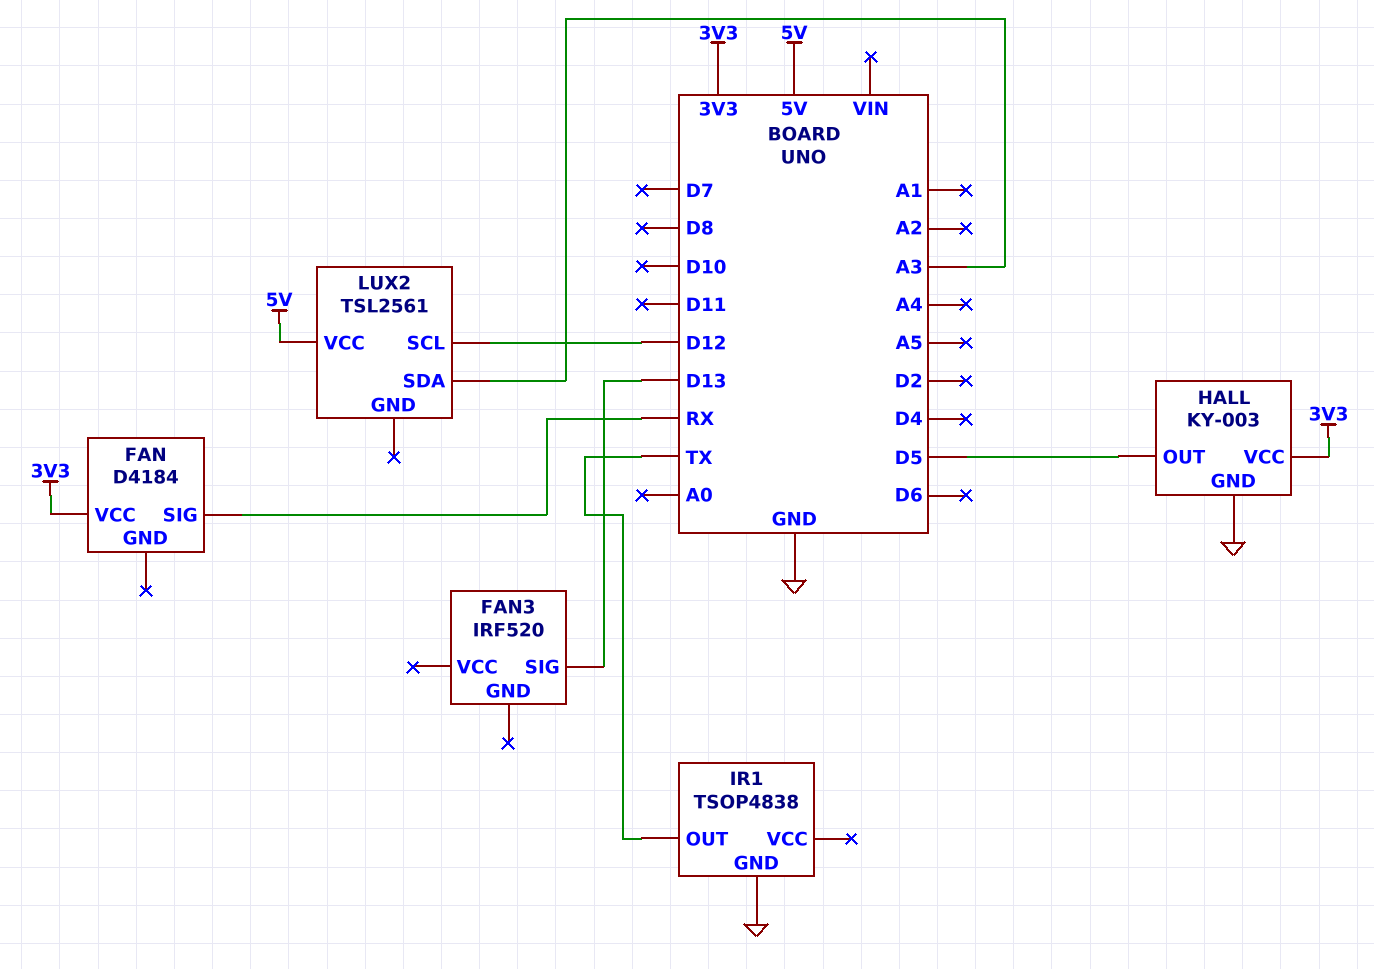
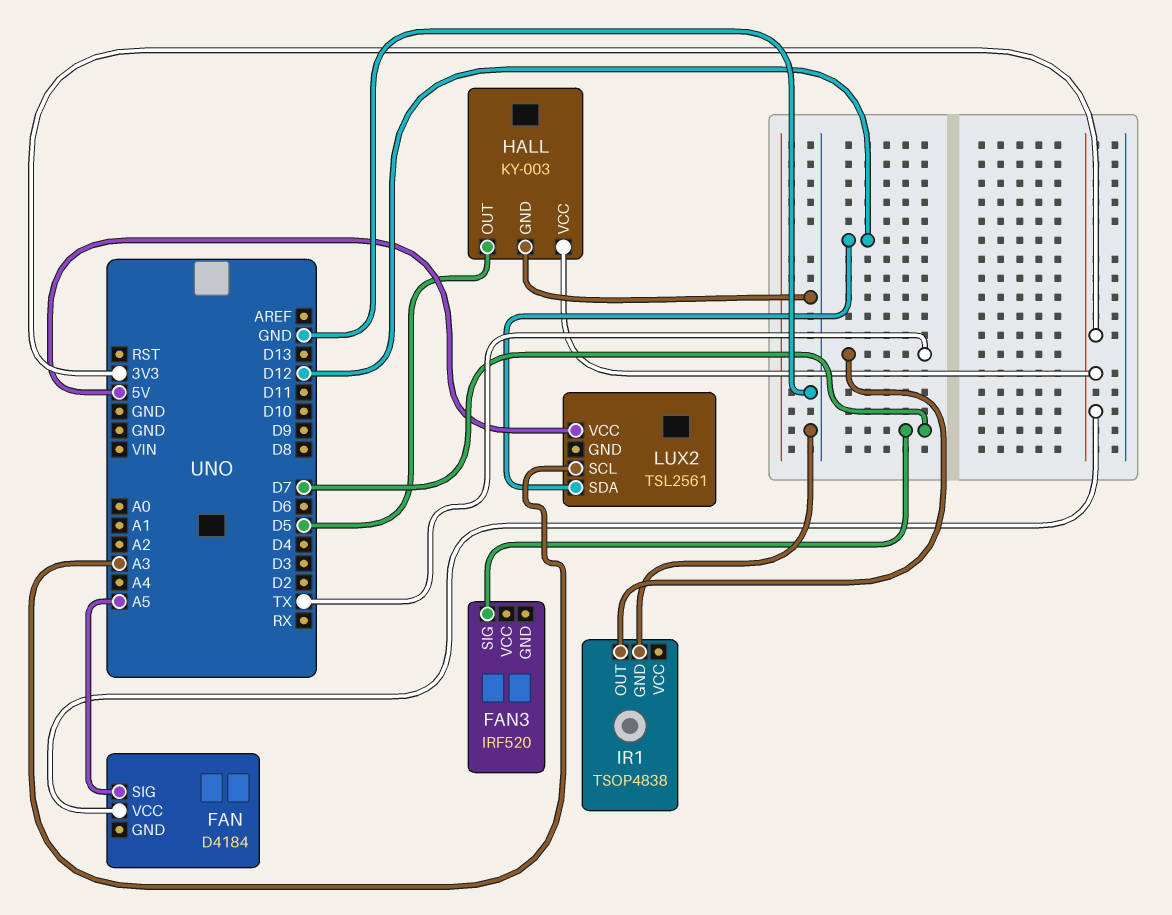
FAN pin SIG: RX -> A5
FAN3 pin SIG: D13 -> D7
LUX2 pin SCL: D12 -> A3
LUX2 pin SDA: A3 -> D12

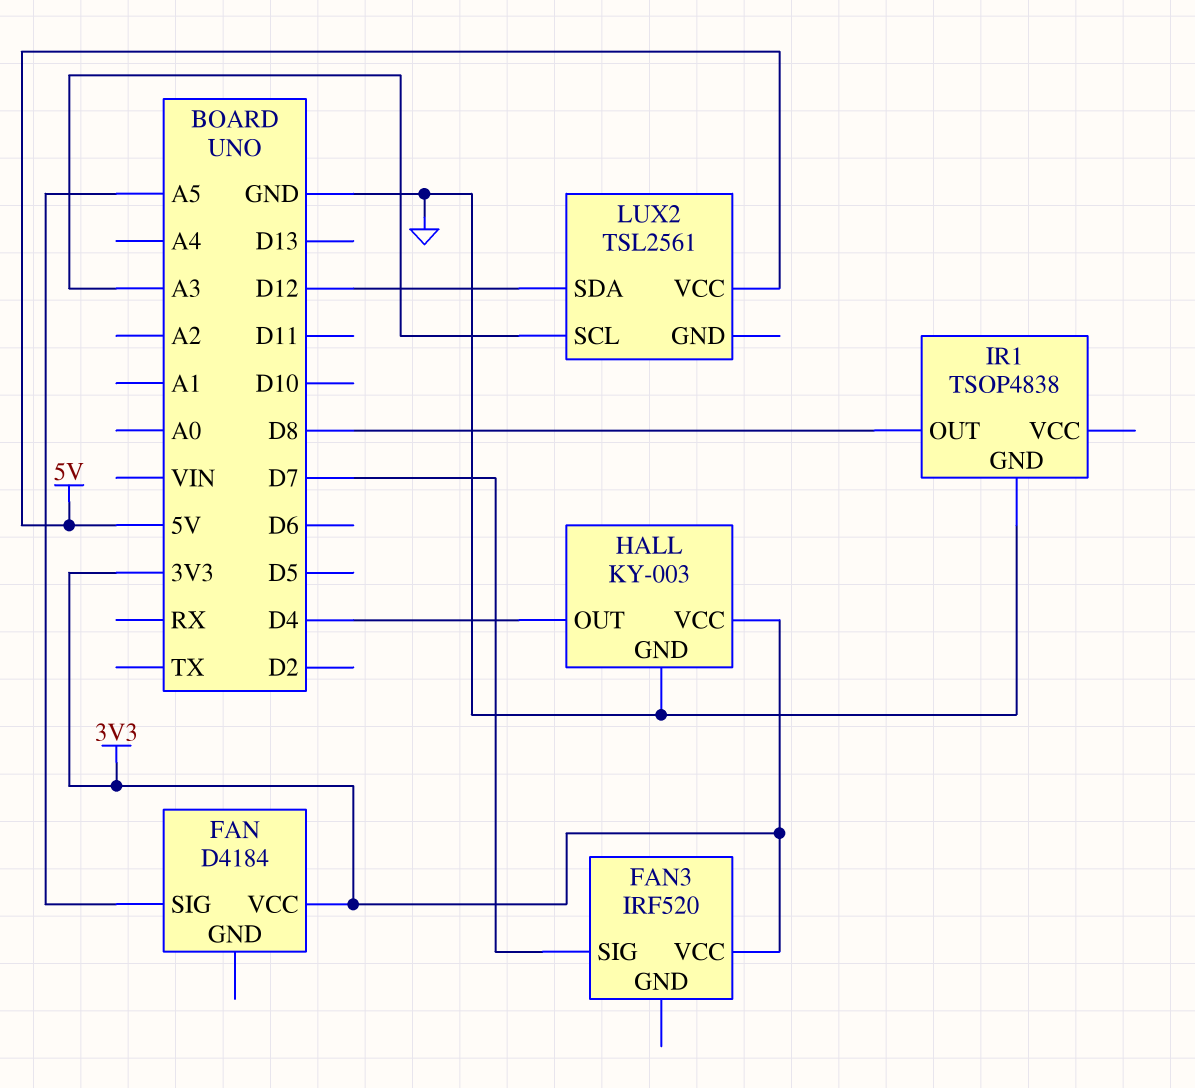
FAN3 pin VCC: none -> 3V3
HALL pin OUT: D5 -> D4
IR1 pin OUT: TX -> D8

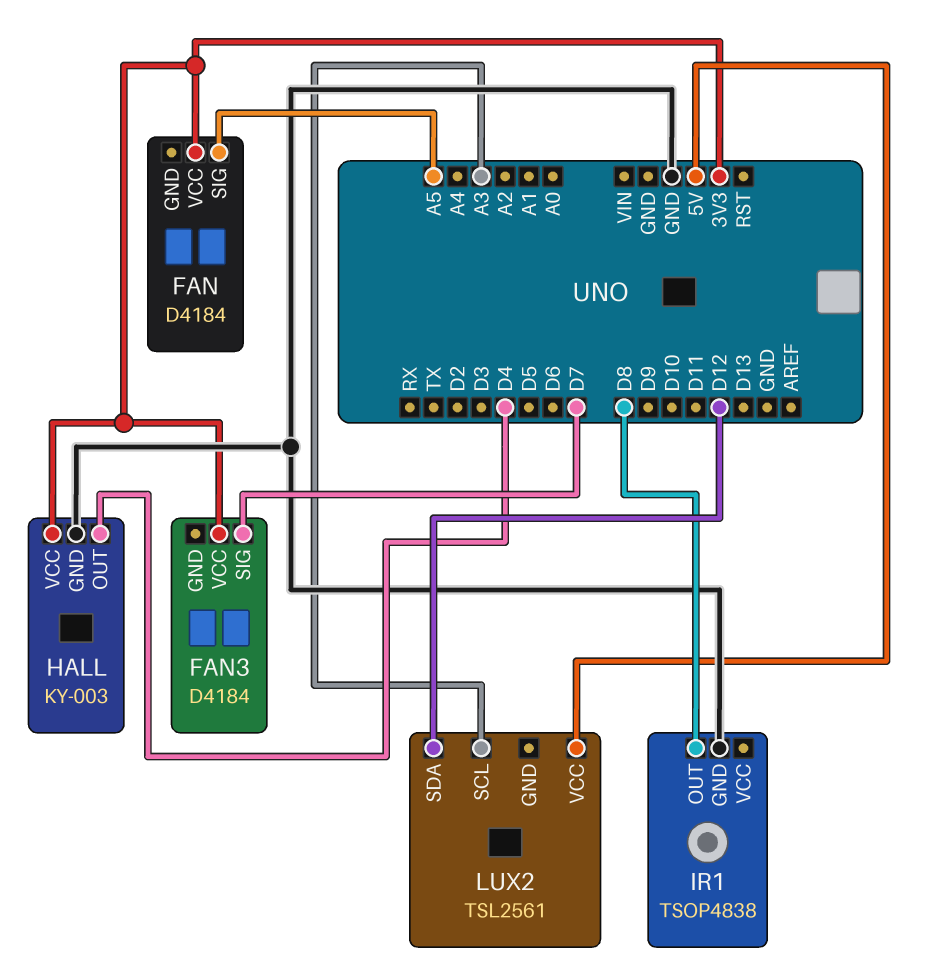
FAN3: IRF520 -> D4184

